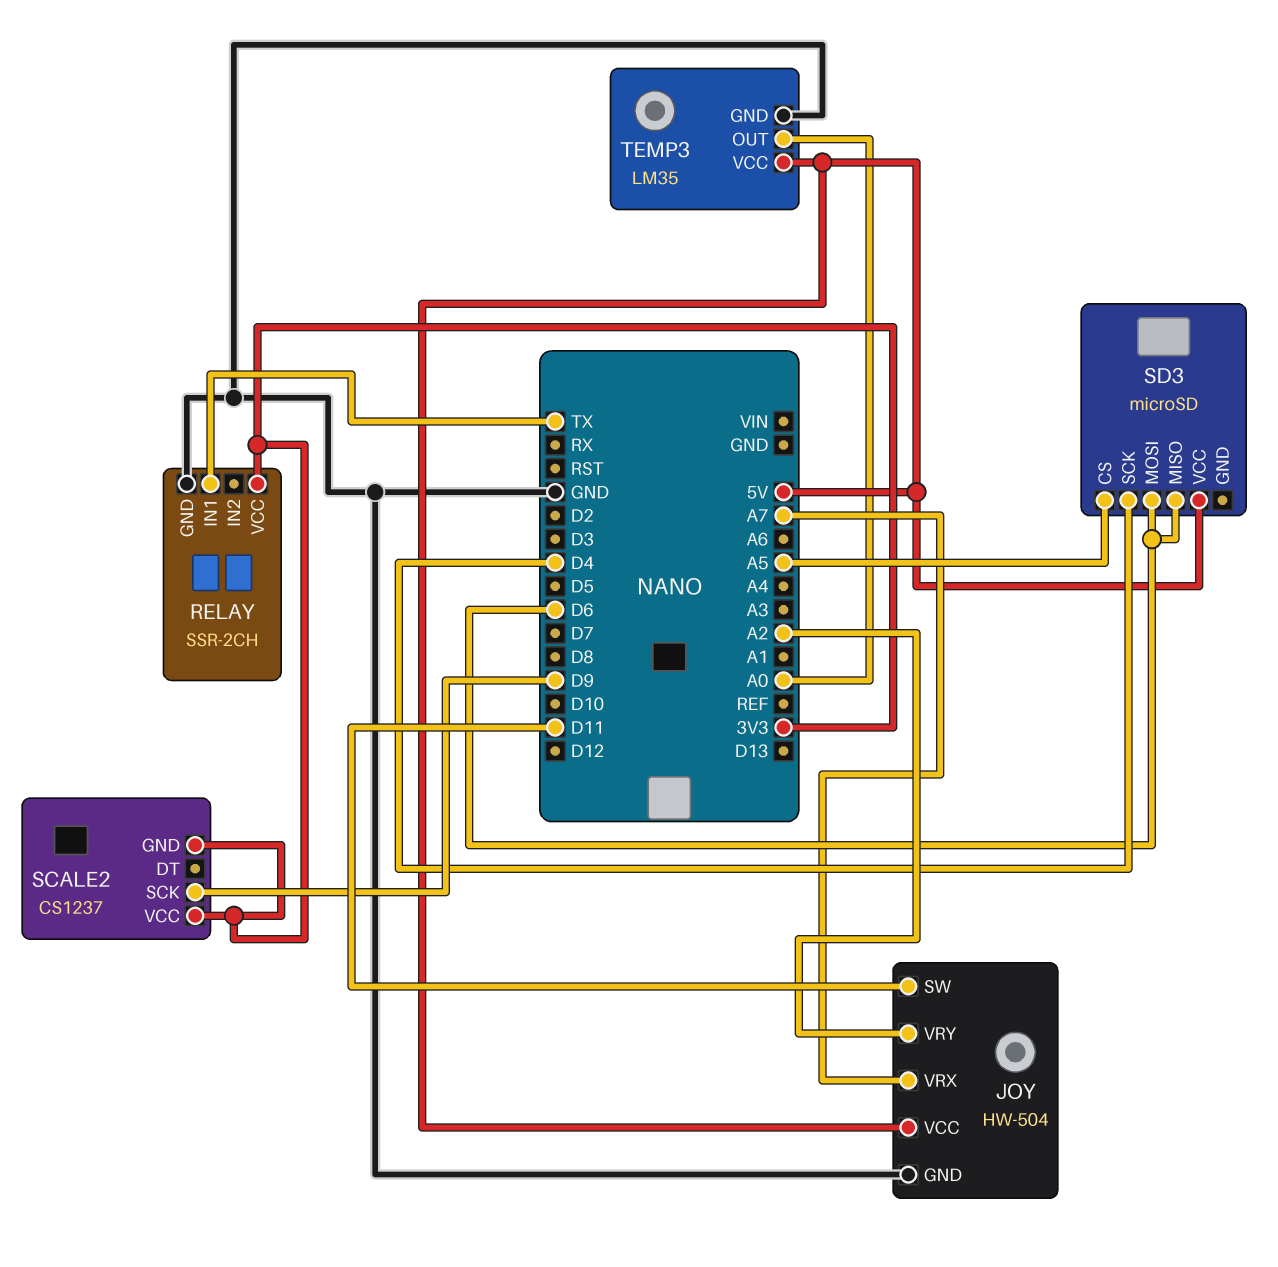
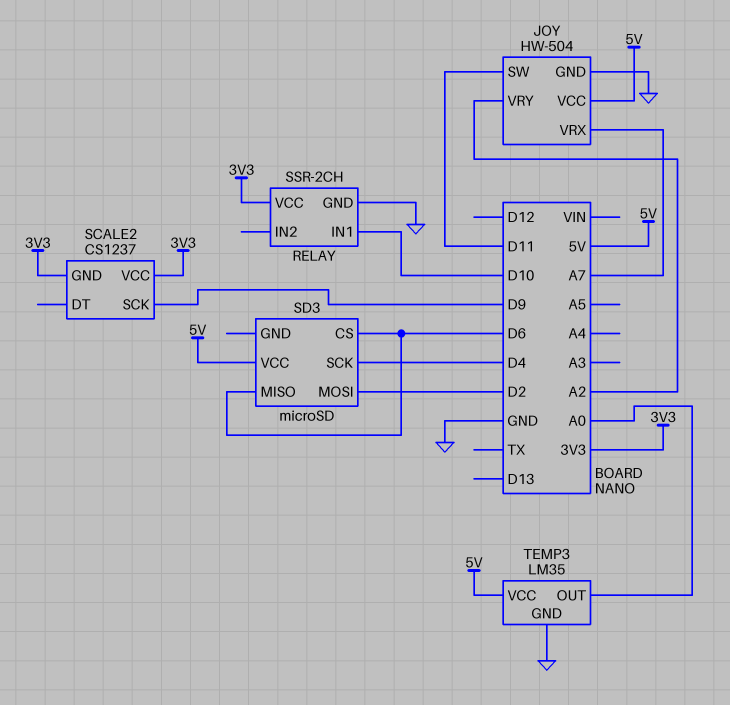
RELAY pin IN1: TX -> D10
SD3 pin CS: A5 -> D6
SD3 pin MOSI: D6 -> D2

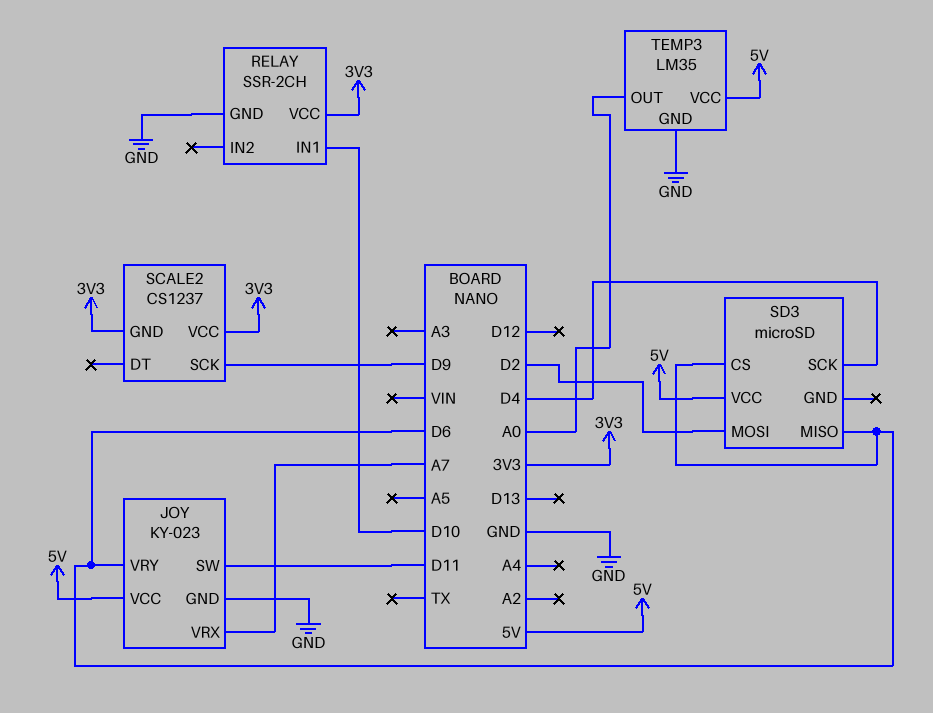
JOY: HW-504 -> KY-023
JOY pin VRY: A2 -> D6

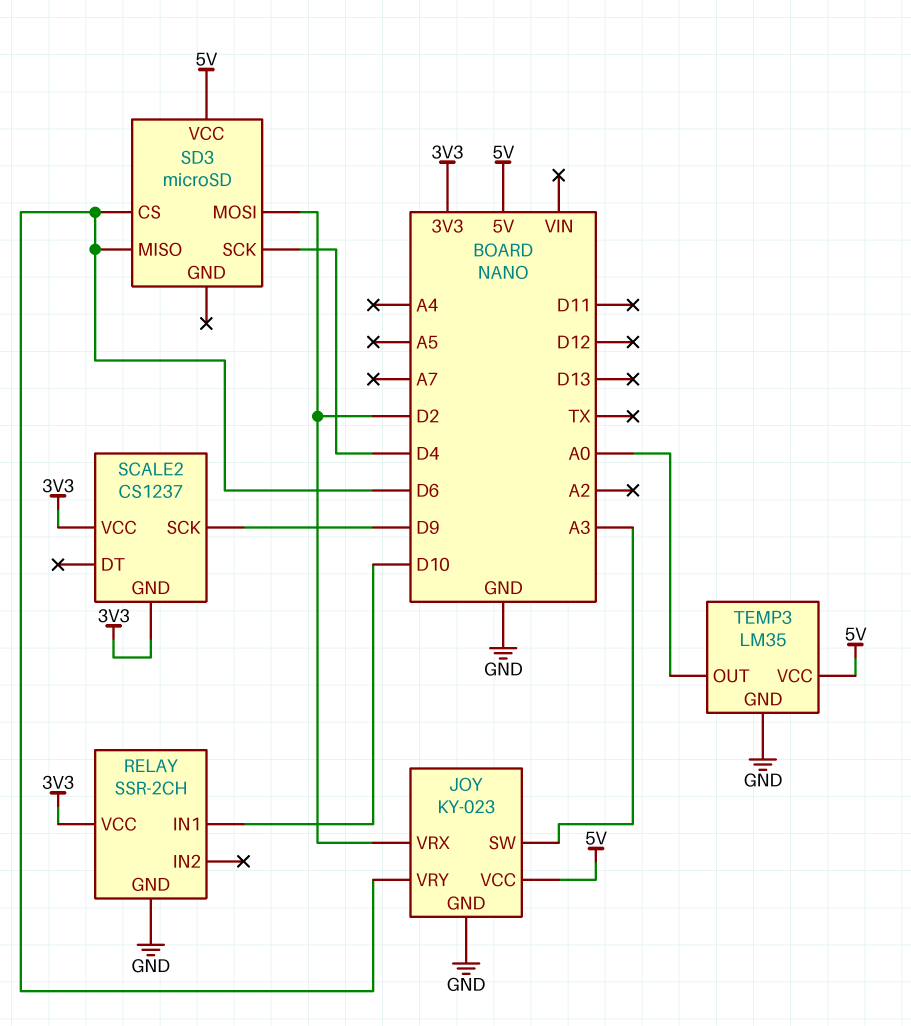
JOY pin SW: D11 -> A3
JOY pin VRX: A7 -> D2

